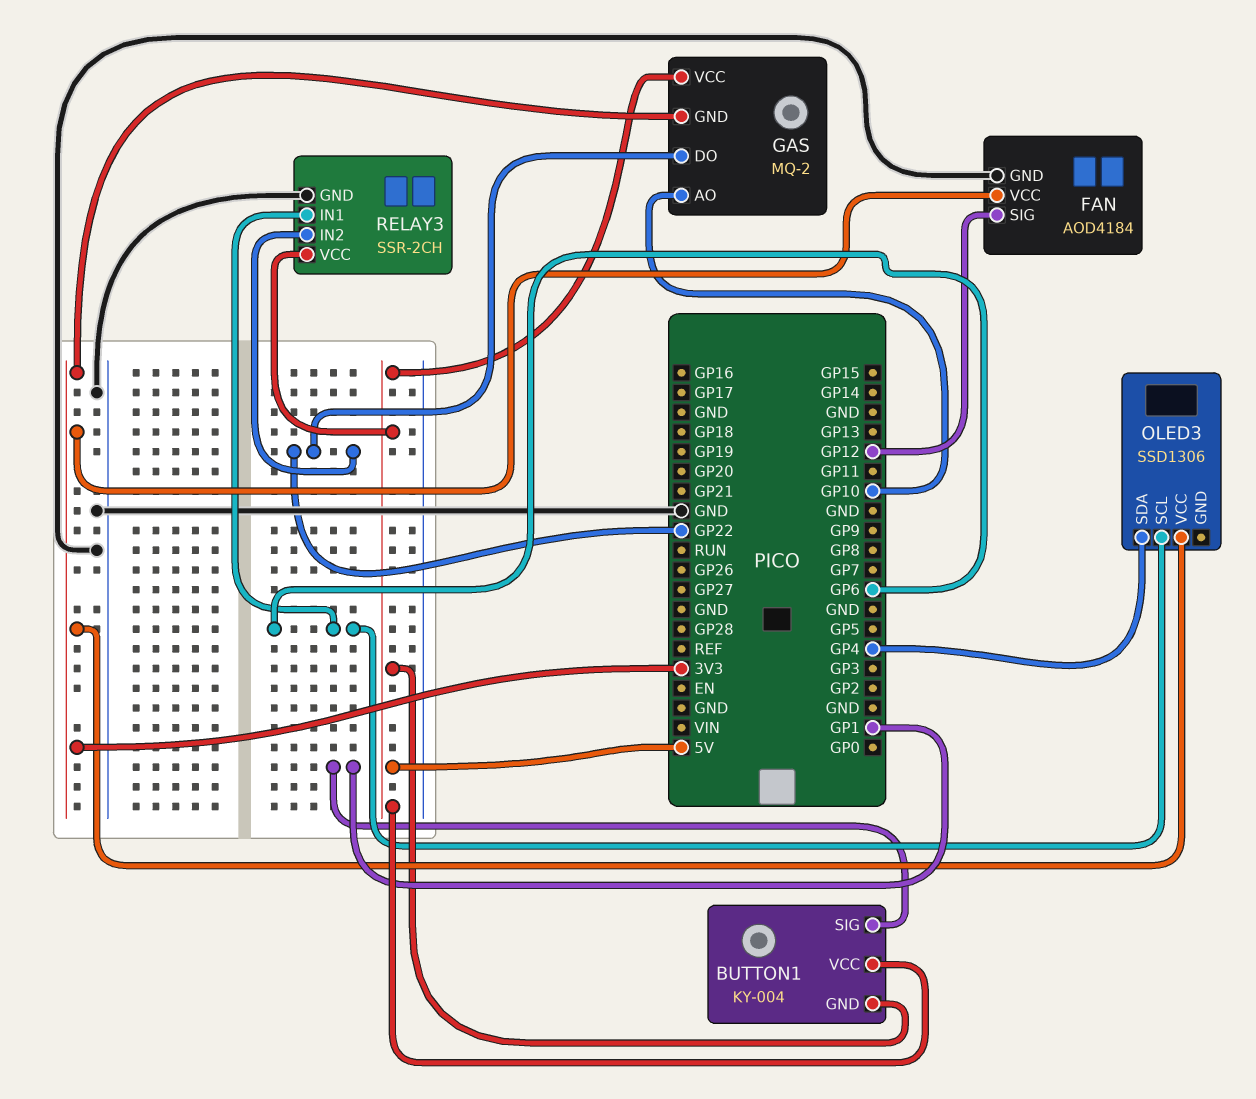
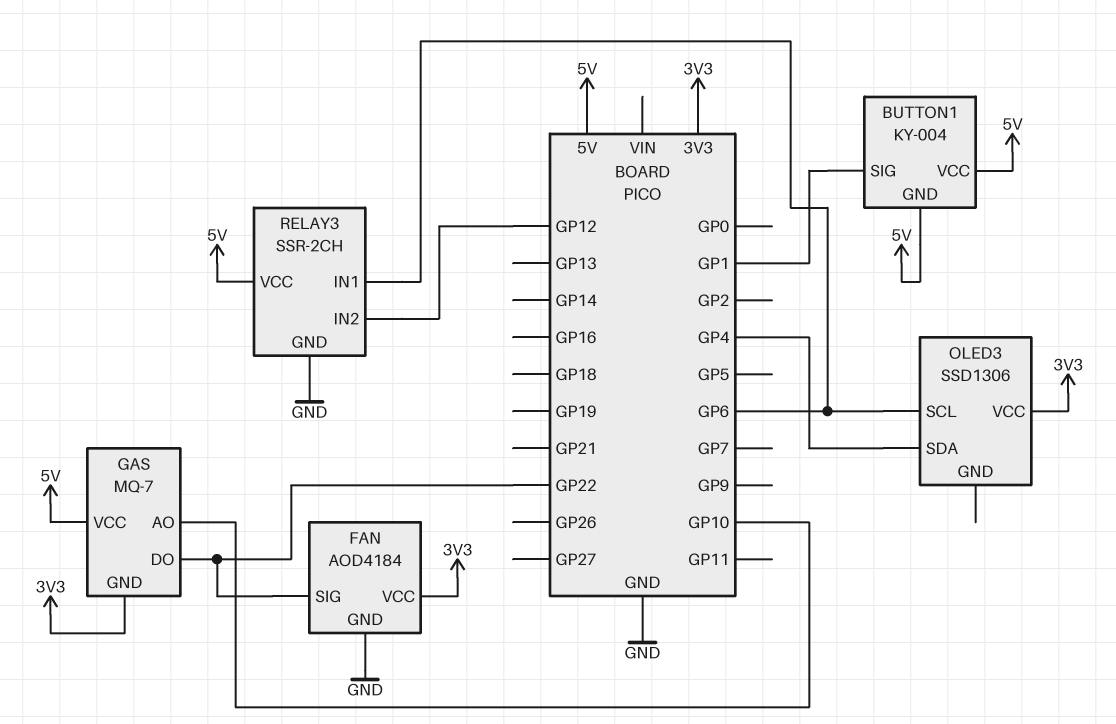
FAN pin SIG: GP12 -> GP22
GAS: MQ-2 -> MQ-7
RELAY3 pin IN2: GP22 -> GP12

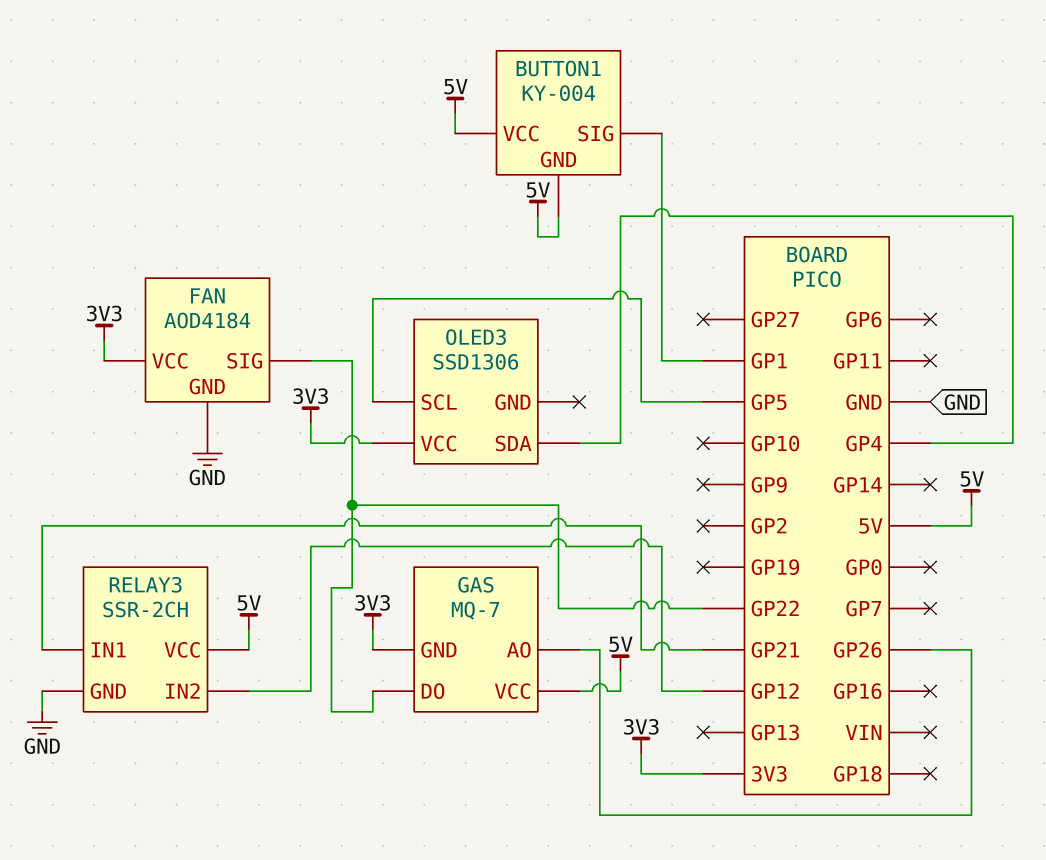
GAS pin AO: GP10 -> GP26
OLED3 pin SCL: GP6 -> GP5
RELAY3 pin IN1: GP6 -> GP21

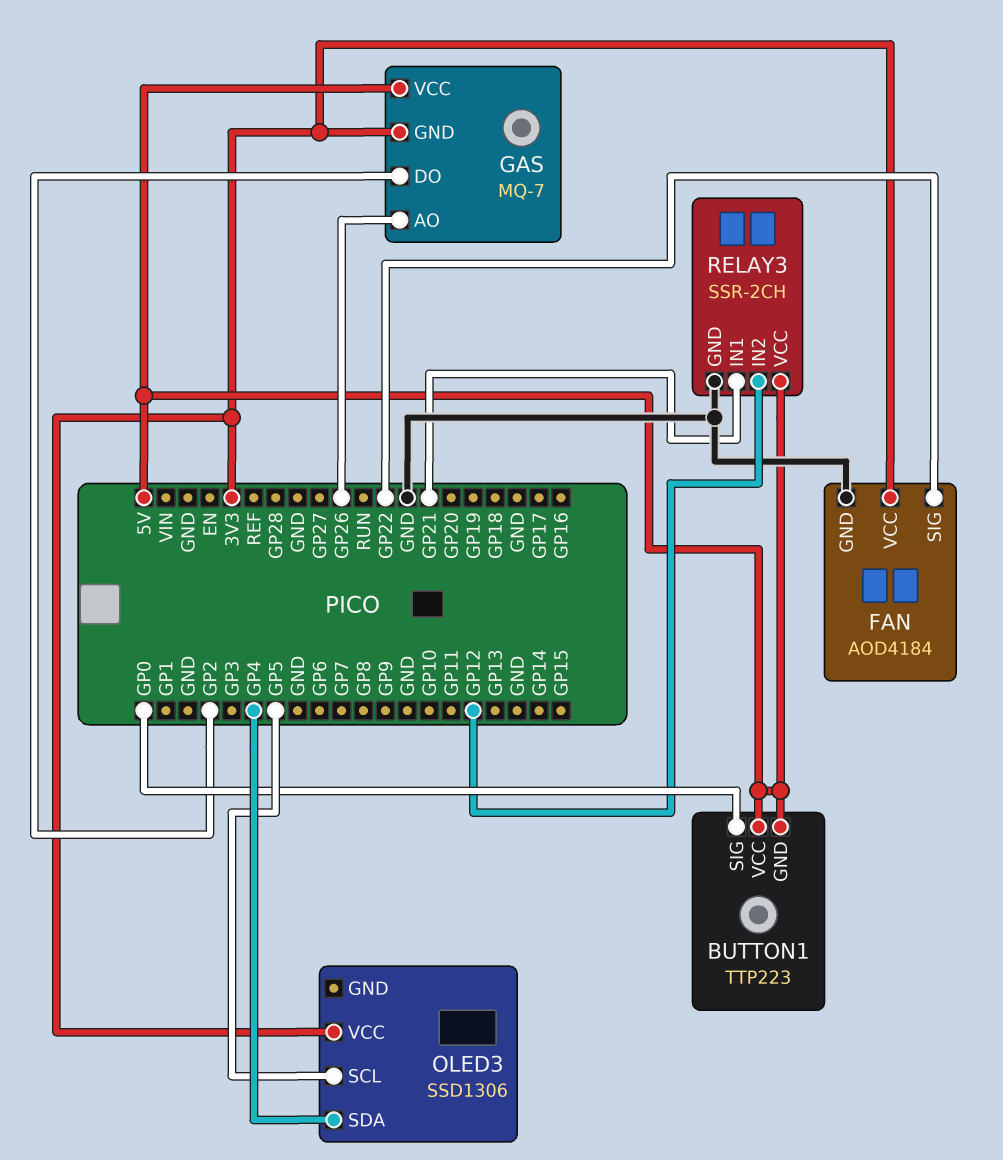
BUTTON1: KY-004 -> TTP223
BUTTON1 pin SIG: GP1 -> GP0
GAS pin DO: GP22 -> GP2

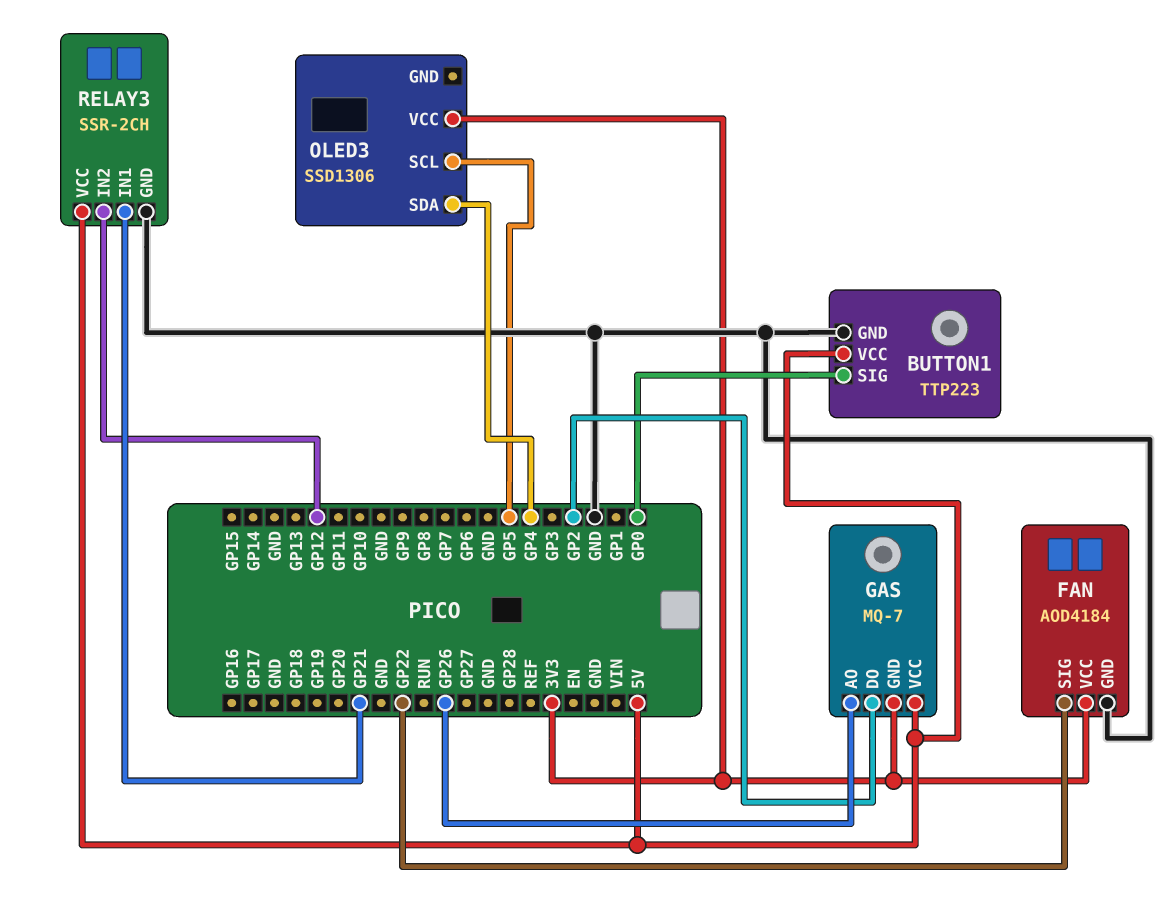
BUTTON1 pin GND: 5V -> GND

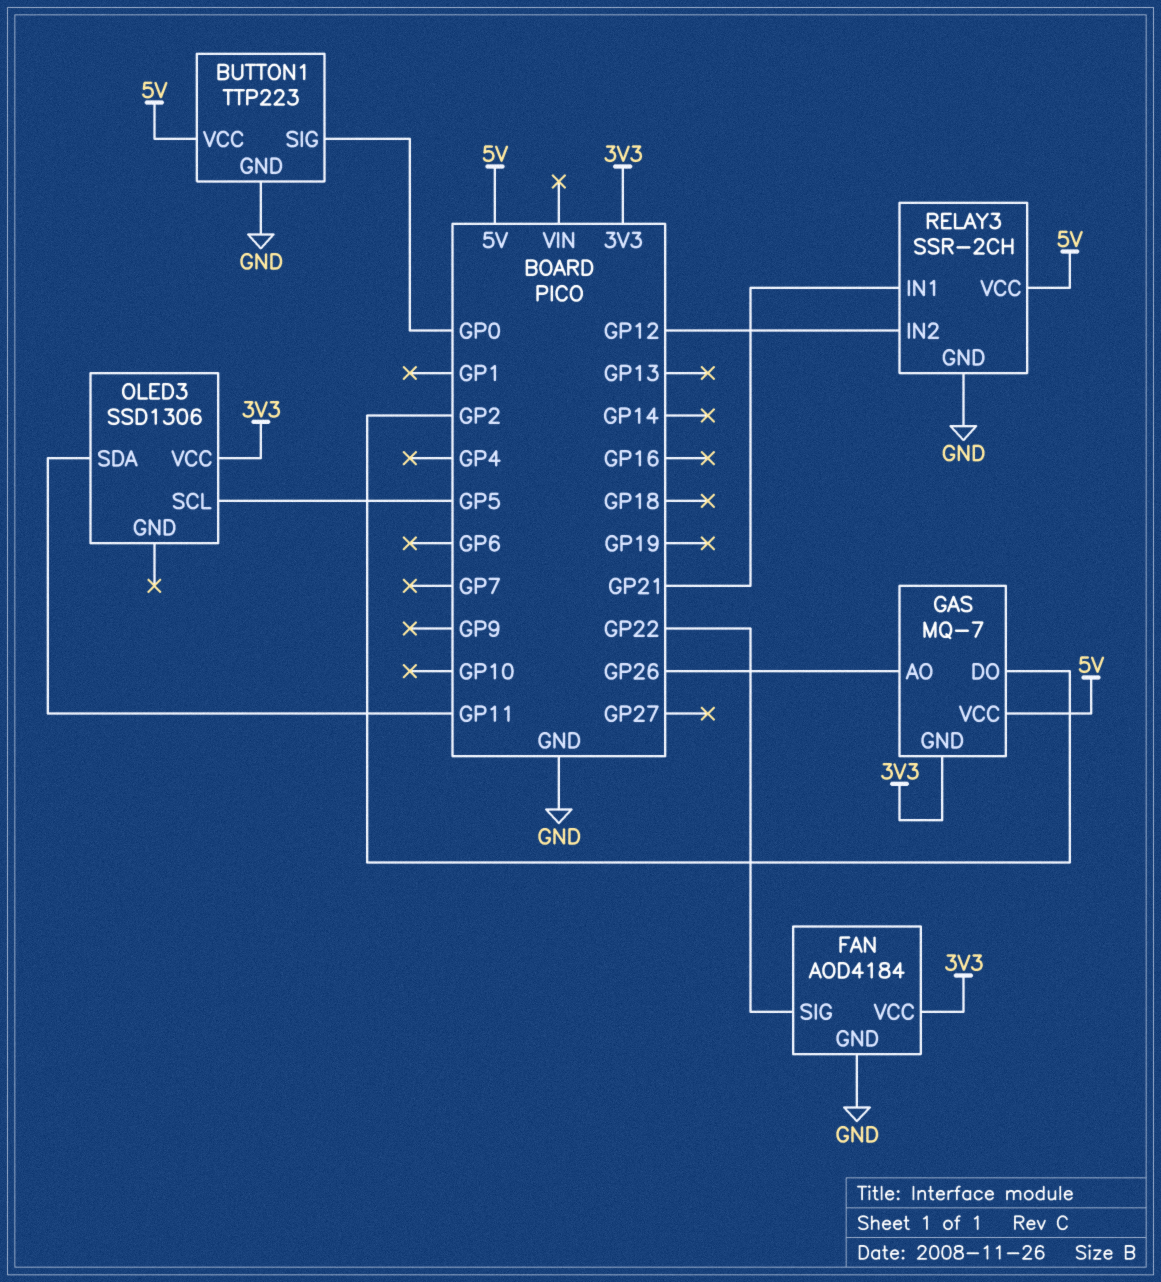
OLED3 pin SDA: GP4 -> GP11

